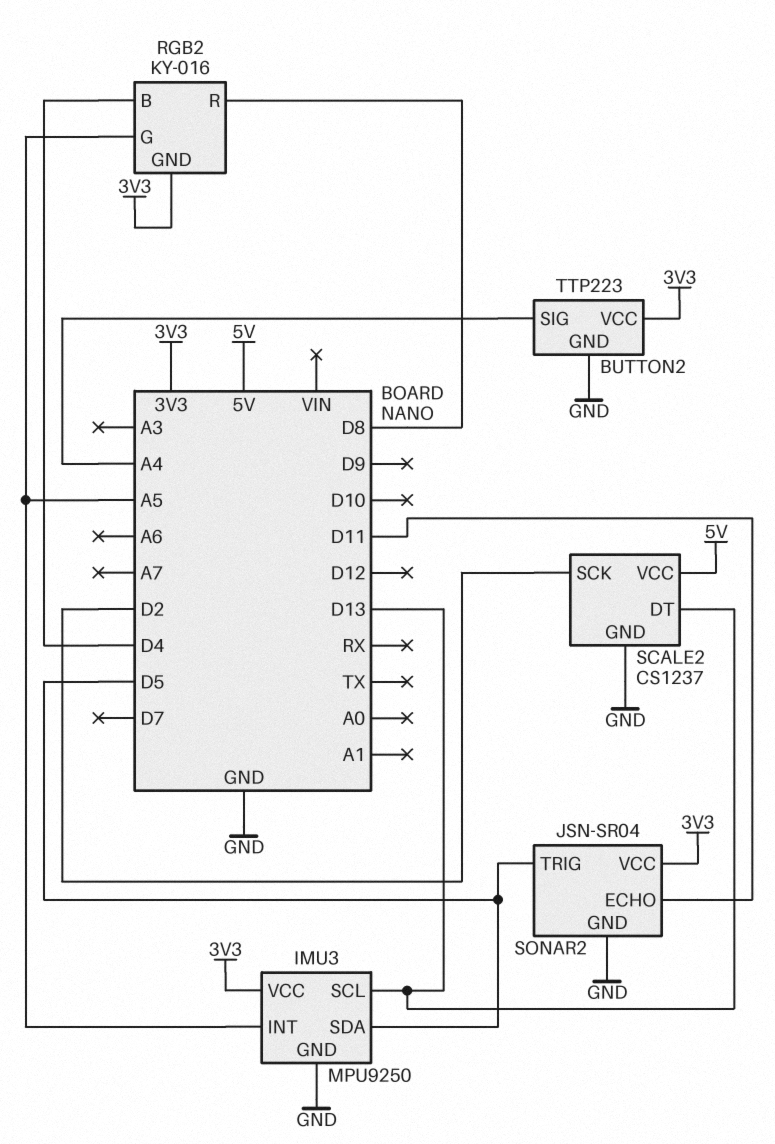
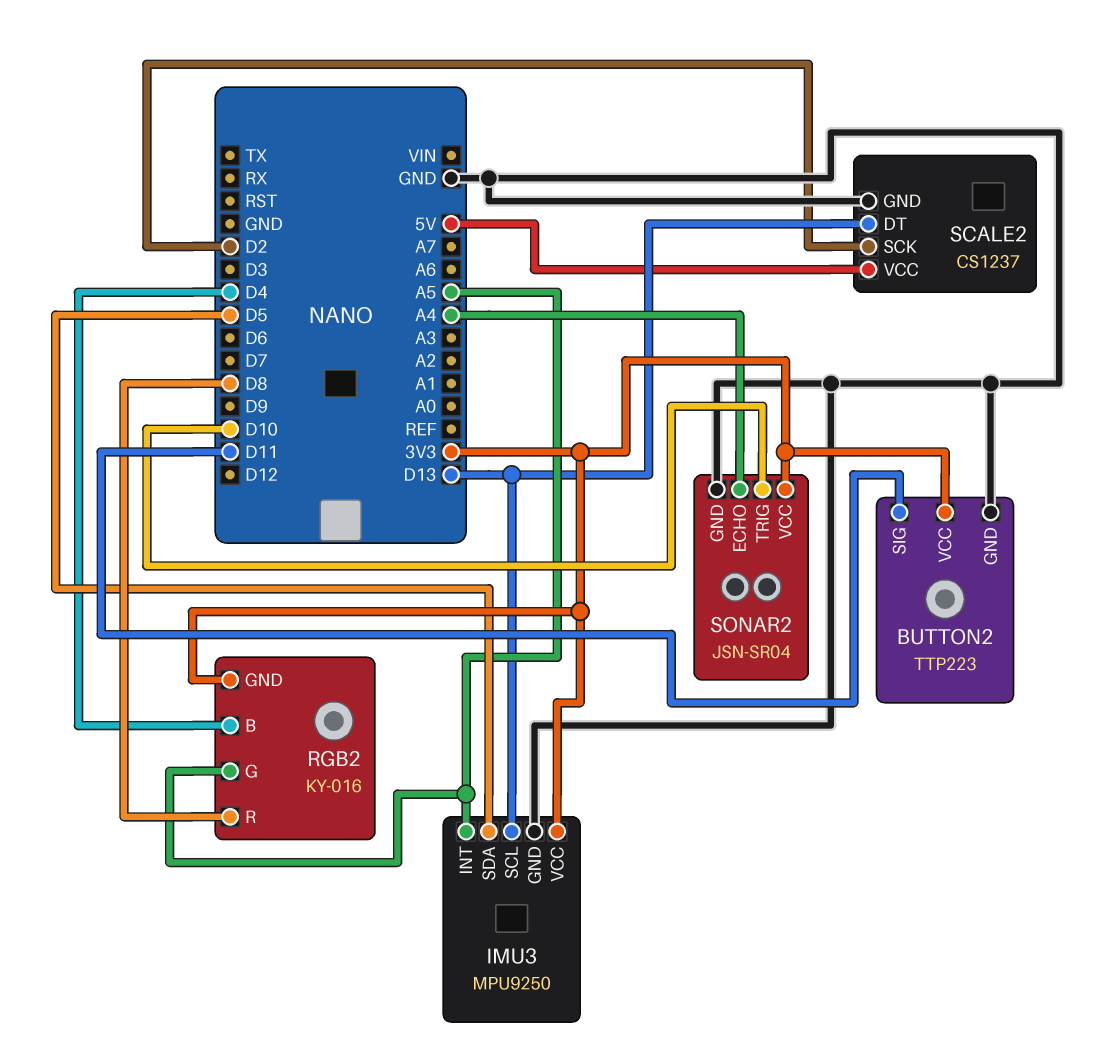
BUTTON2 pin SIG: A4 -> D11
SONAR2 pin ECHO: D11 -> A4
SONAR2 pin TRIG: D5 -> D10

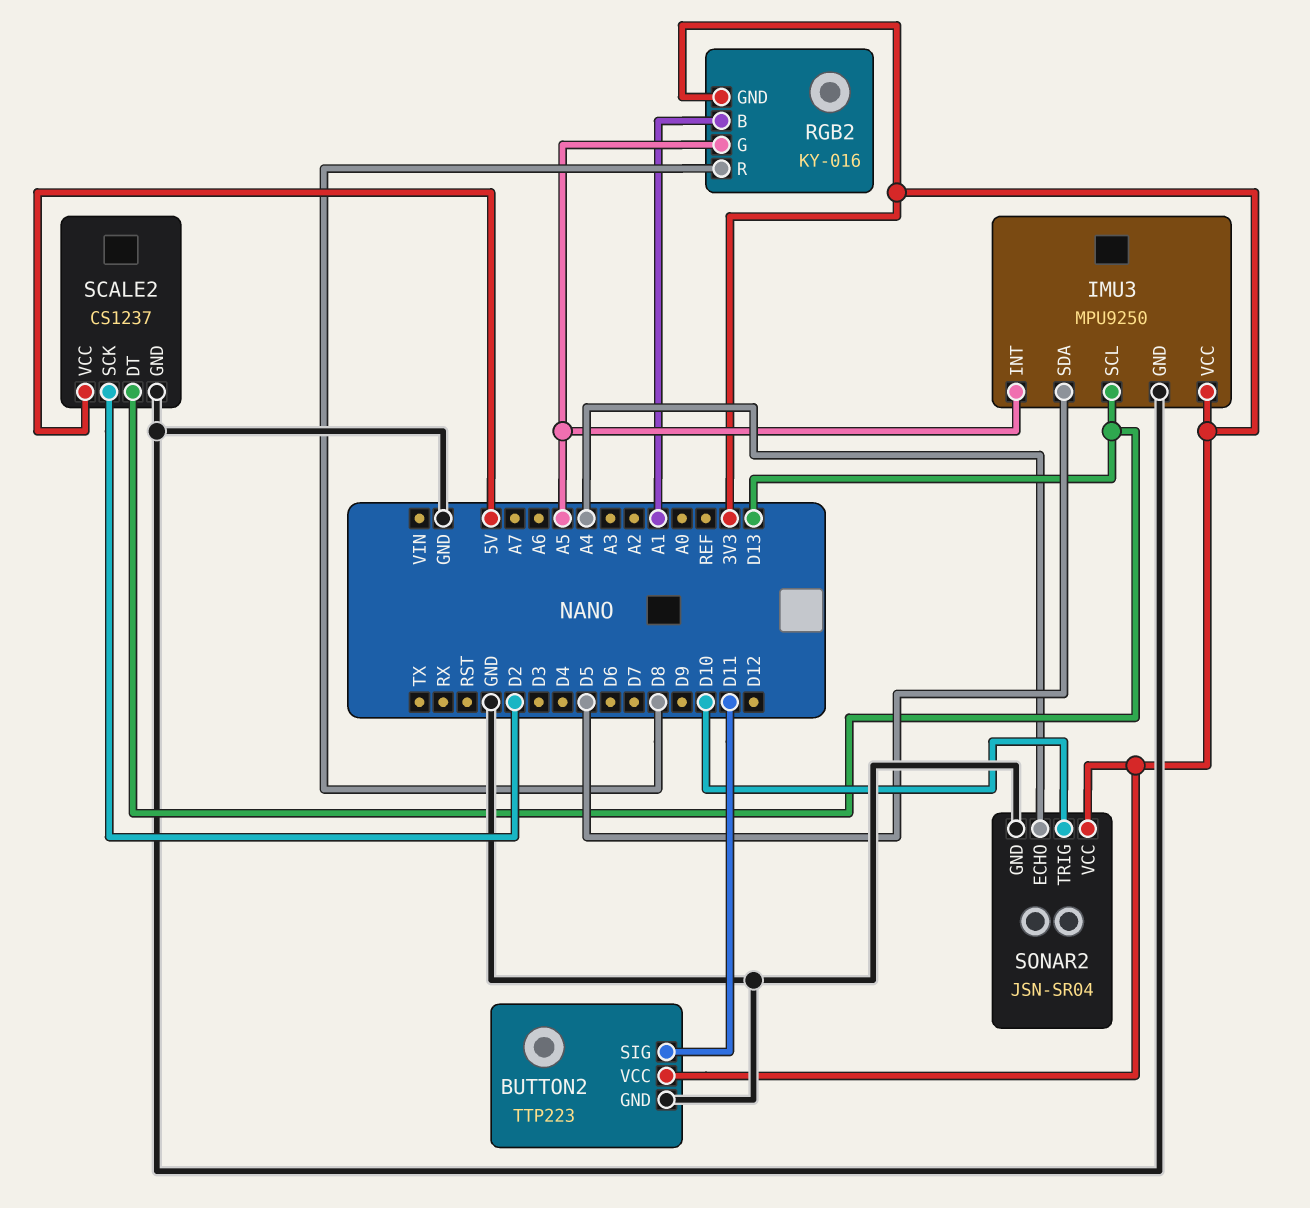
RGB2 pin B: D4 -> A1

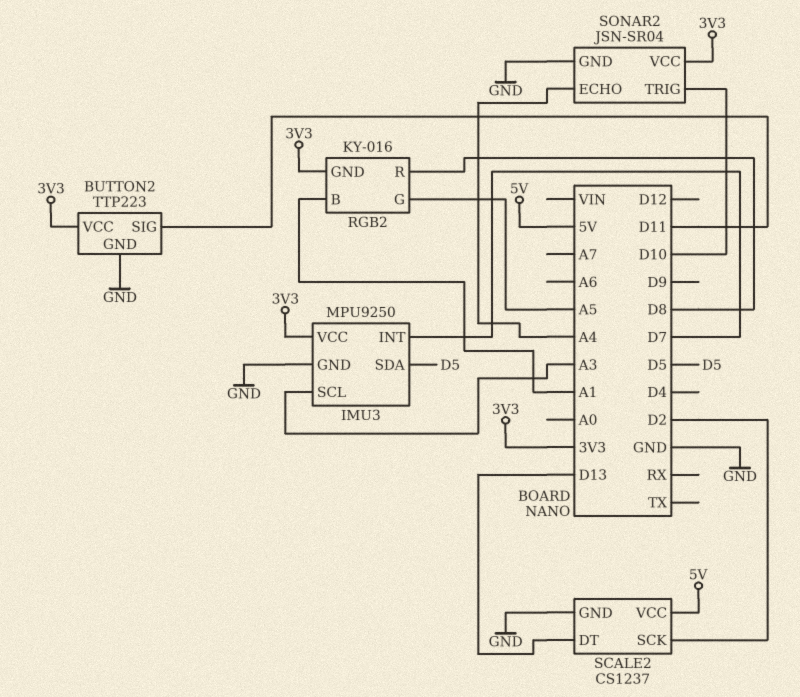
IMU3 pin INT: A5 -> D7
IMU3 pin SCL: D13 -> A3

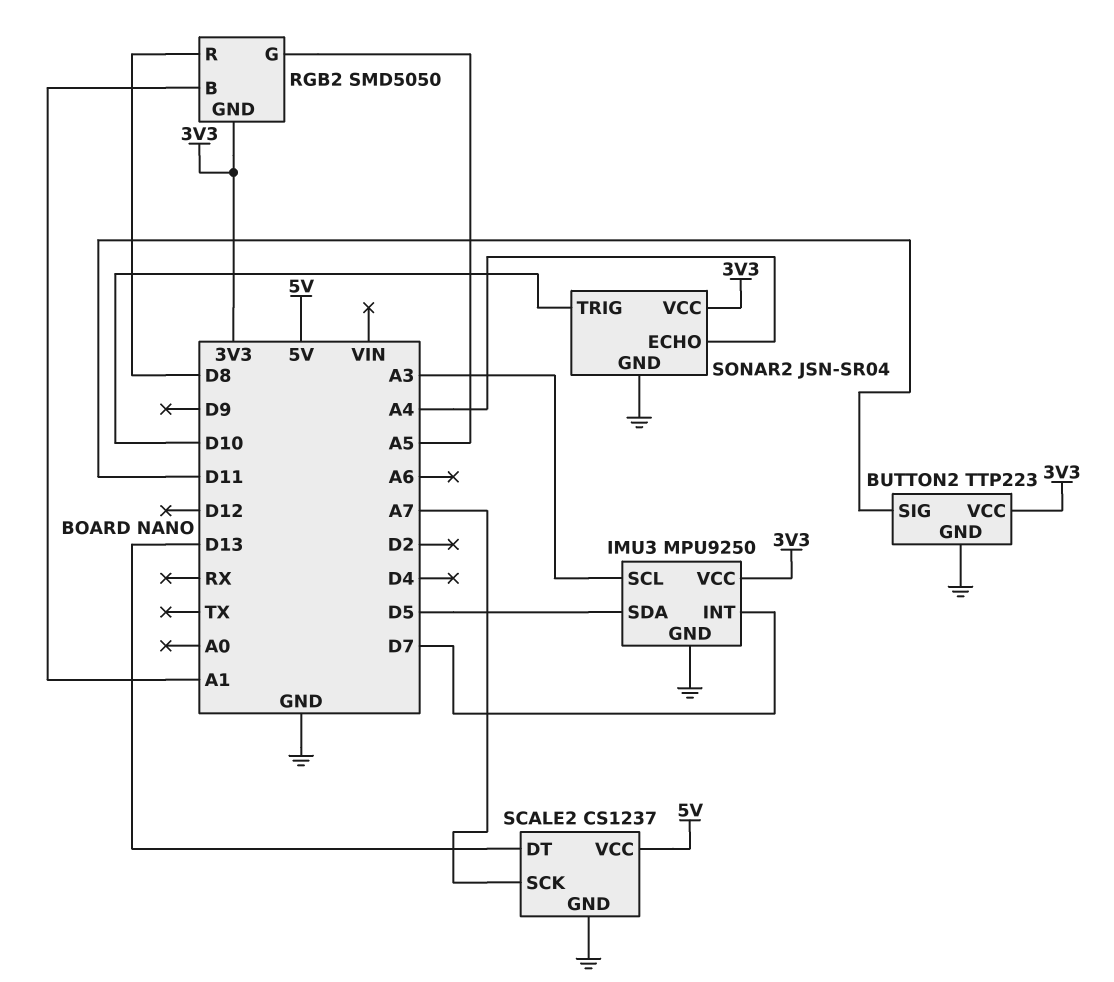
RGB2: KY-016 -> SMD5050
SCALE2 pin SCK: D2 -> A7

